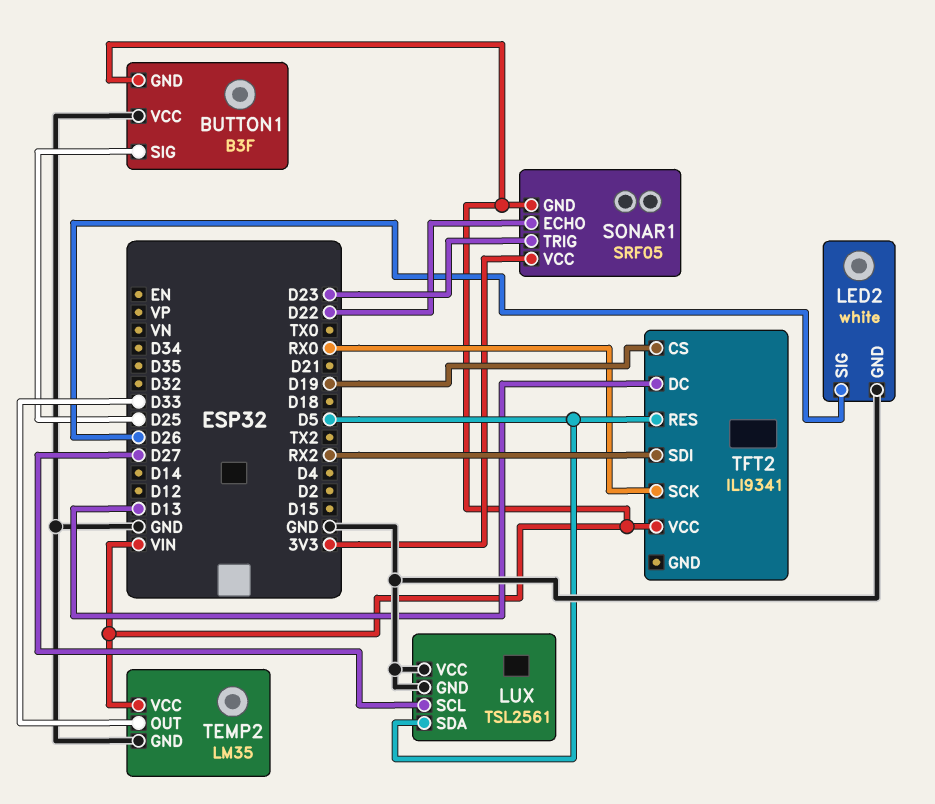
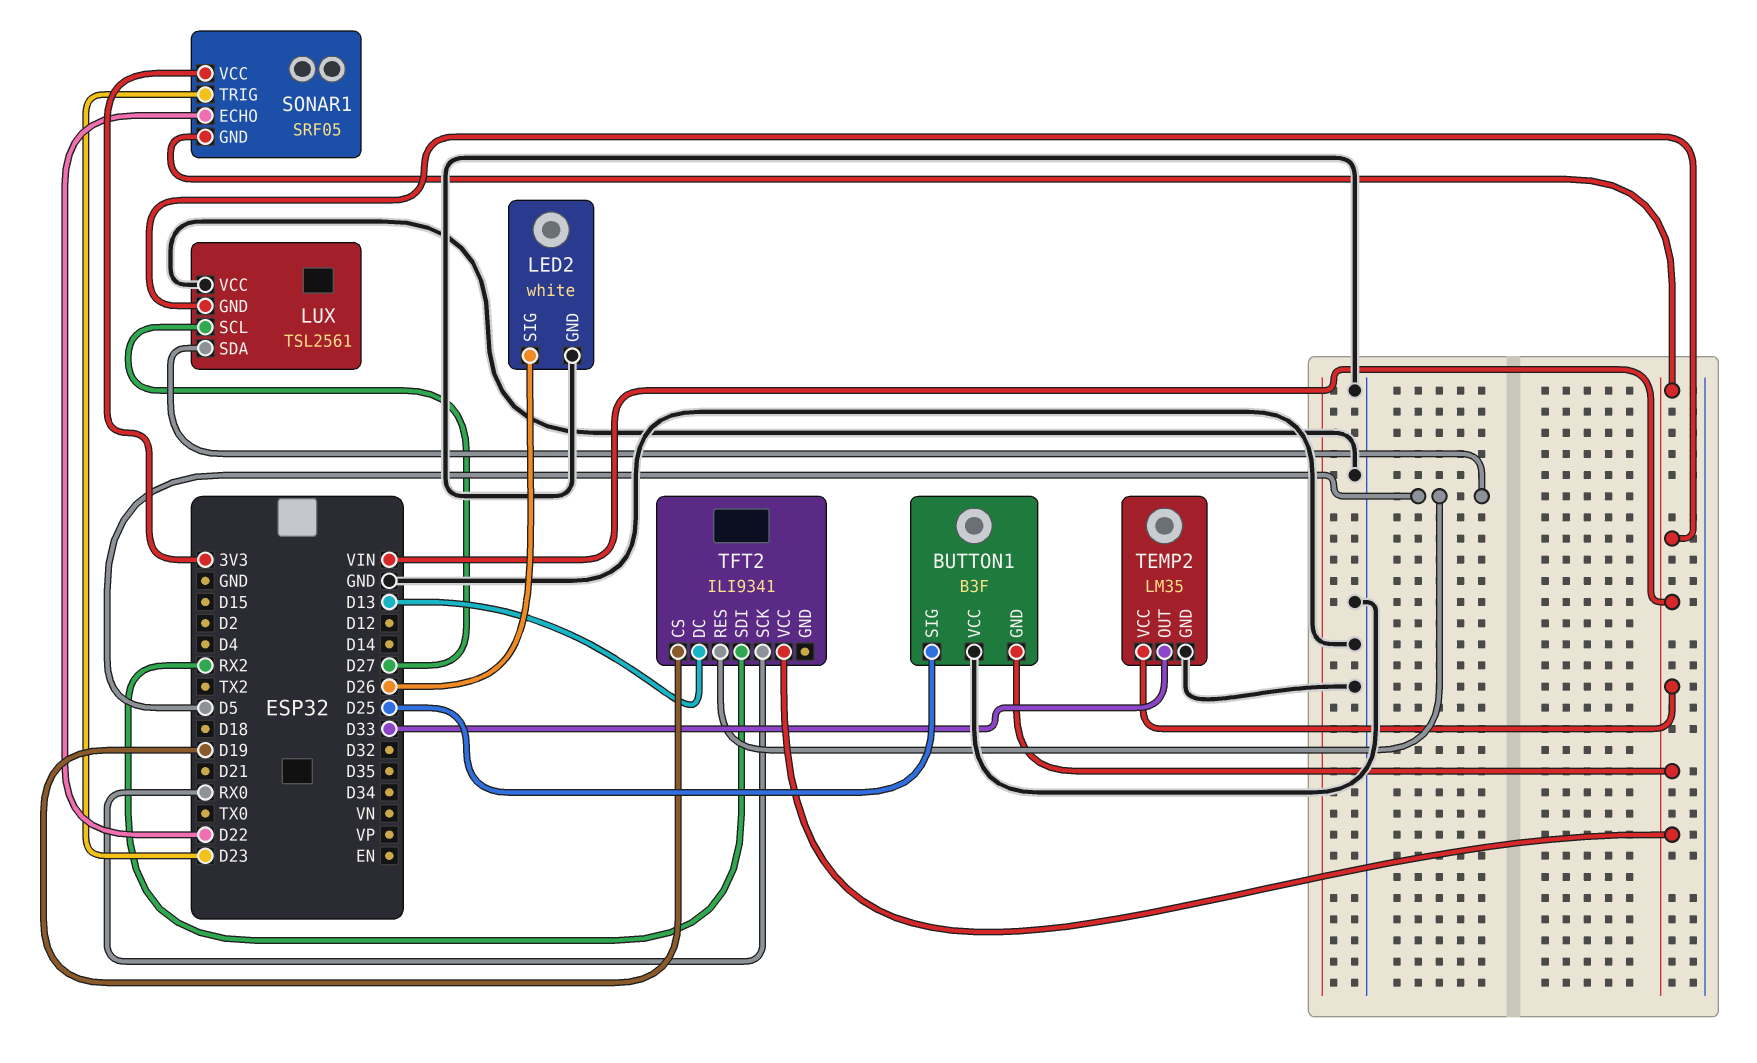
LUX pin GND: GND -> VIN

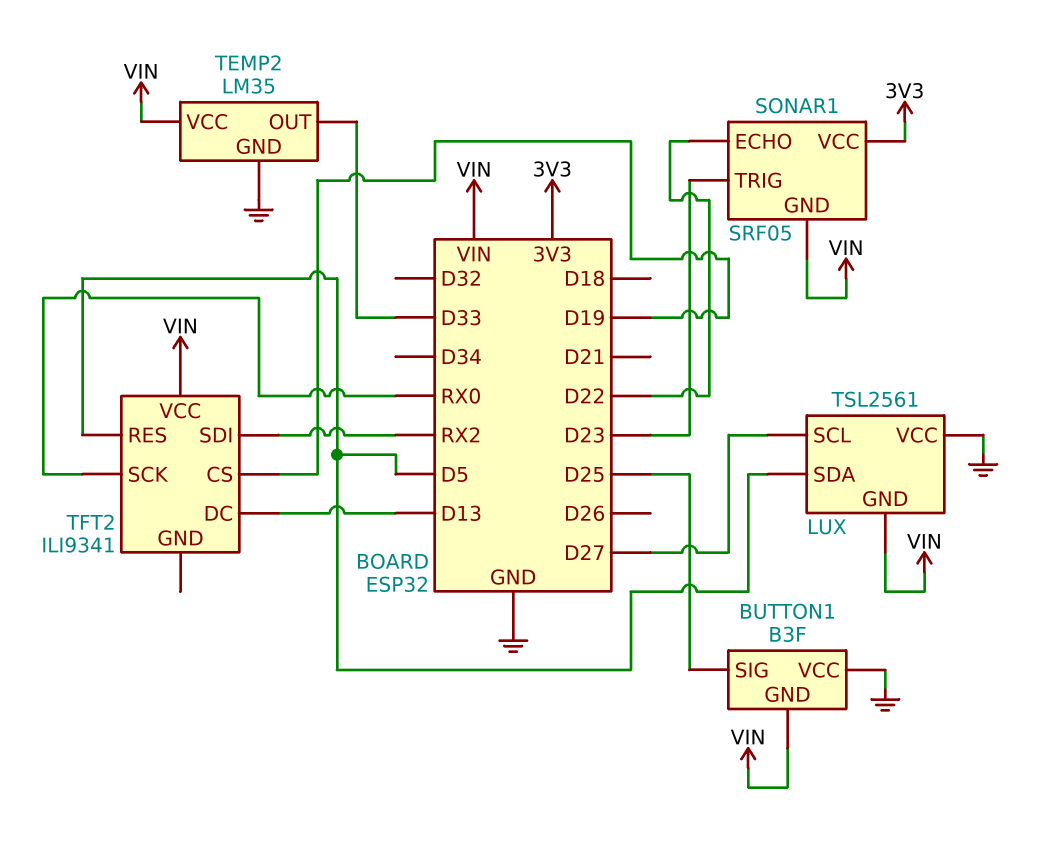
LED2: white -> none
LED2 pin GND: GND -> none
LED2 pin SIG: D26 -> none

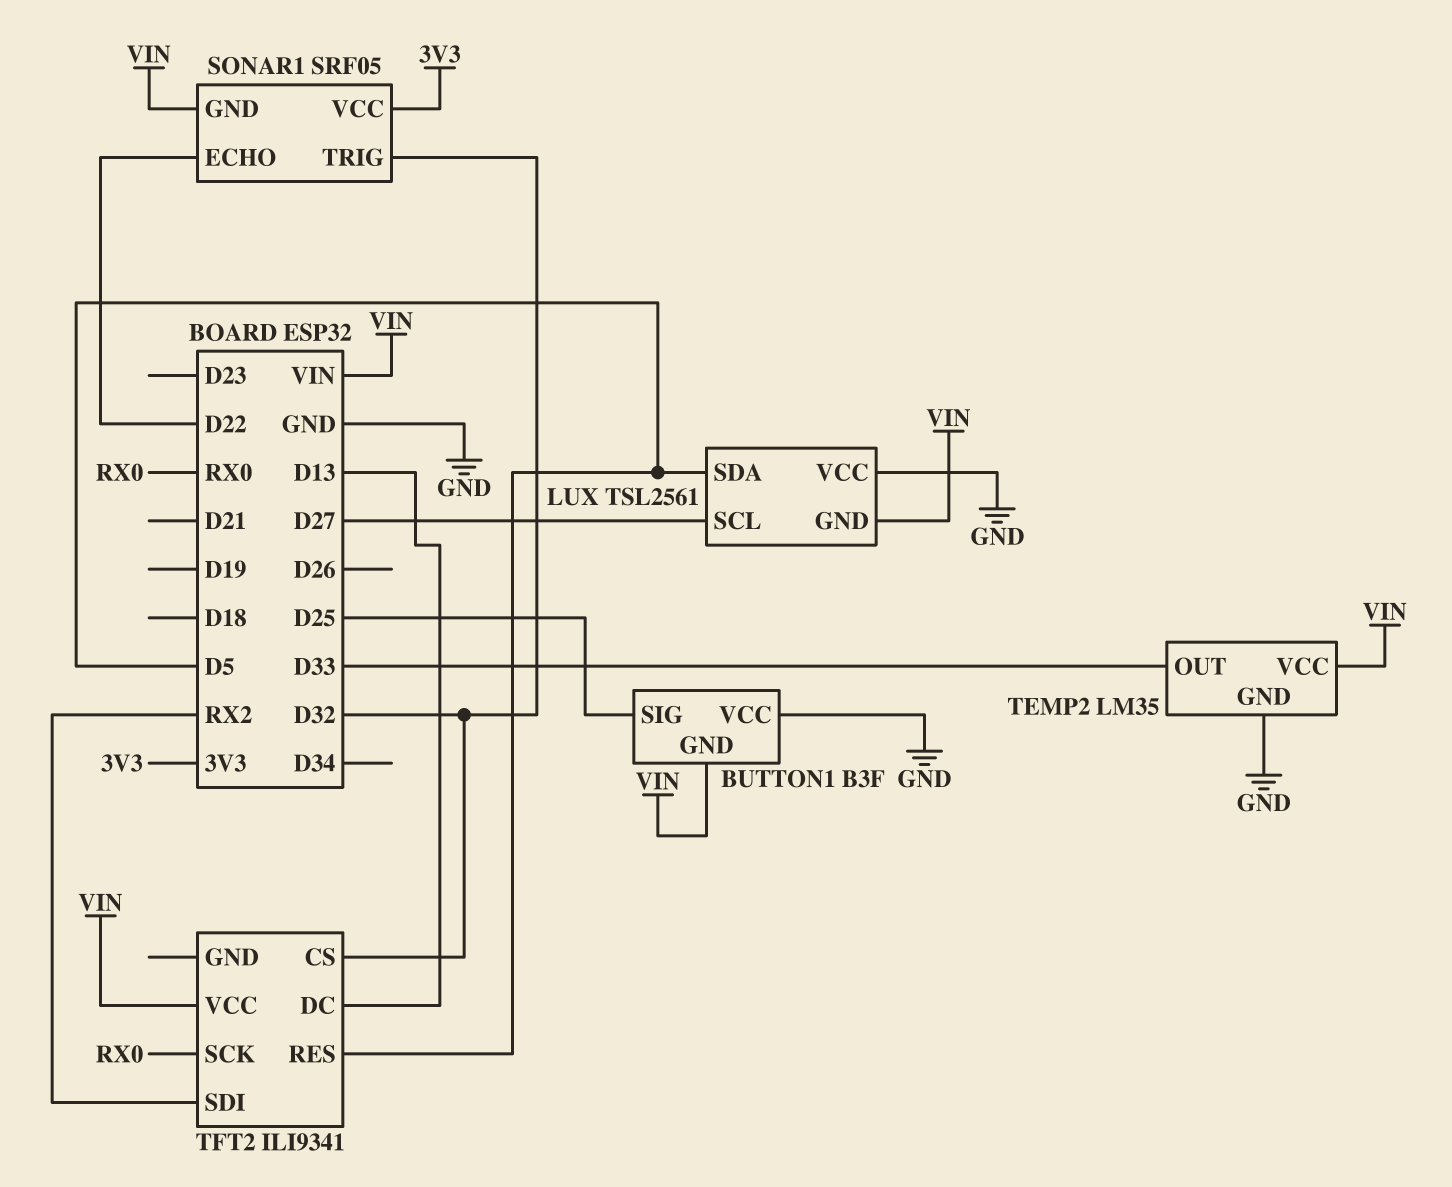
SONAR1 pin TRIG: D23 -> D32
TFT2 pin CS: D19 -> D32

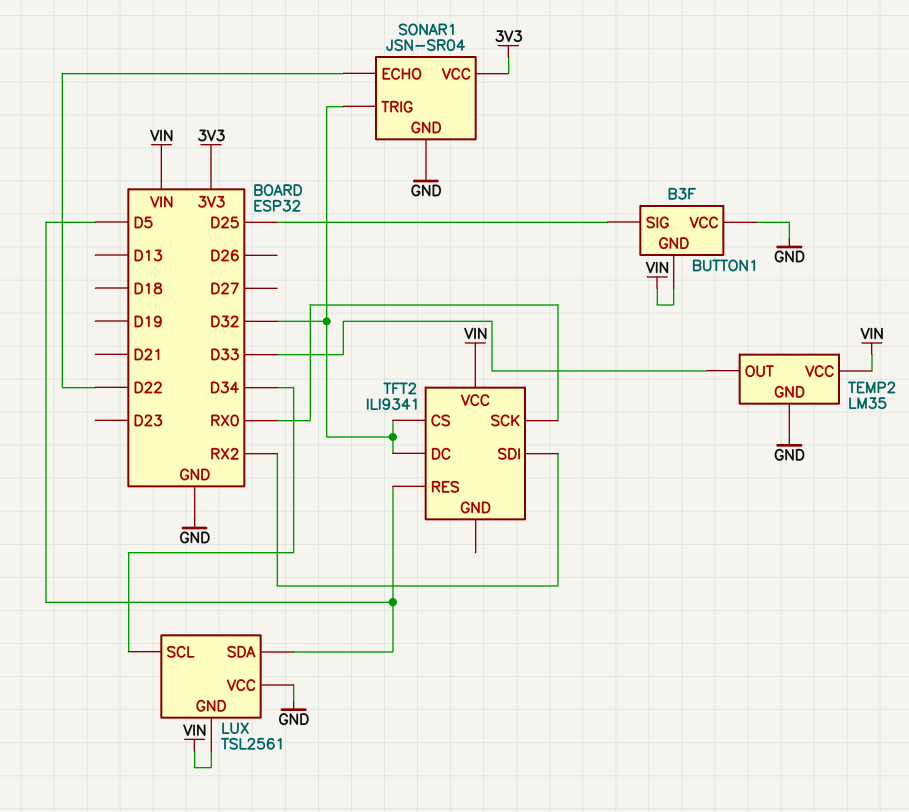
LUX pin SCL: D27 -> D34
SONAR1: SRF05 -> JSN-SR04
SONAR1 pin GND: VIN -> GND
TFT2 pin DC: D13 -> D32

